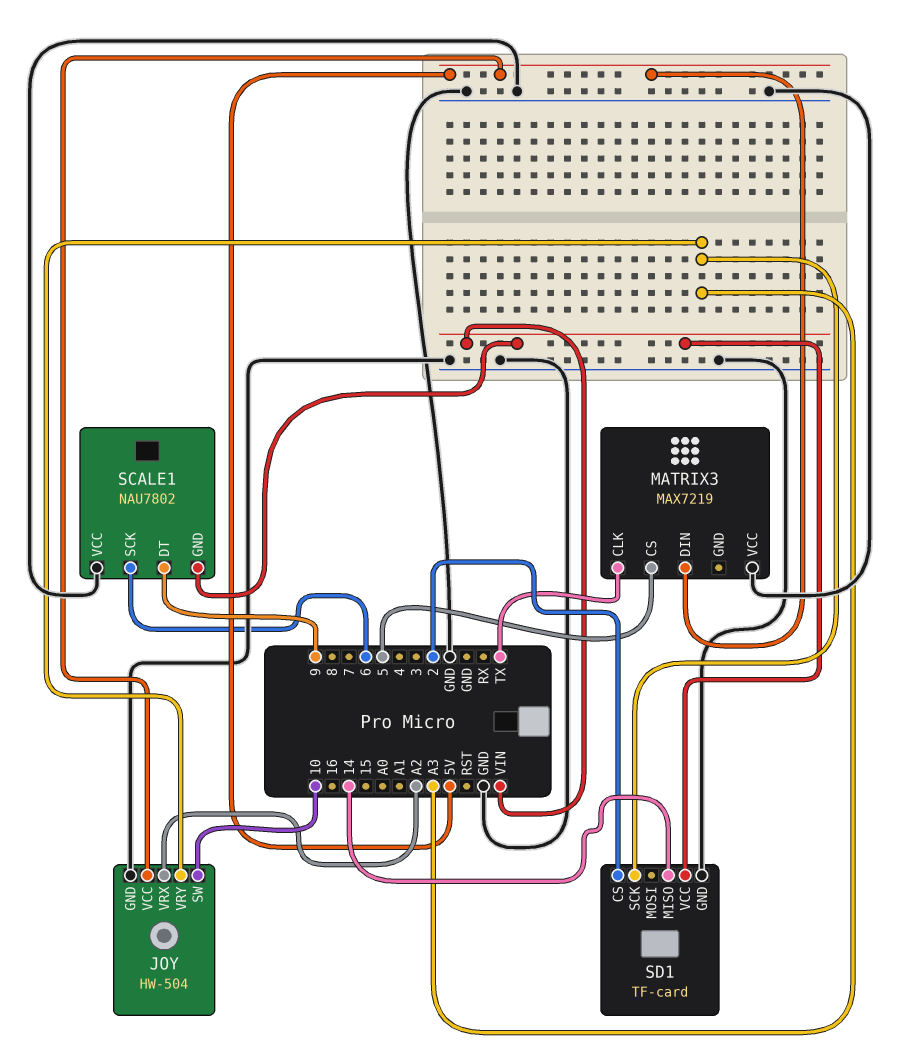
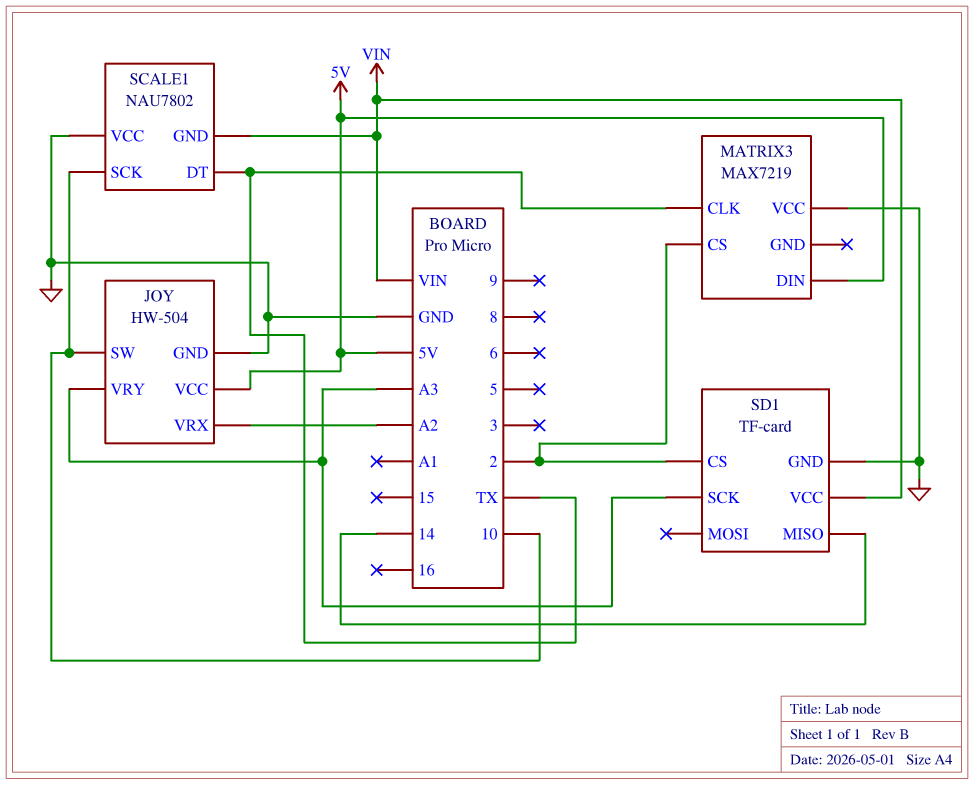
MATRIX3 pin CS: 5 -> 2
SCALE1 pin DT: 9 -> TX
SCALE1 pin SCK: 6 -> 10

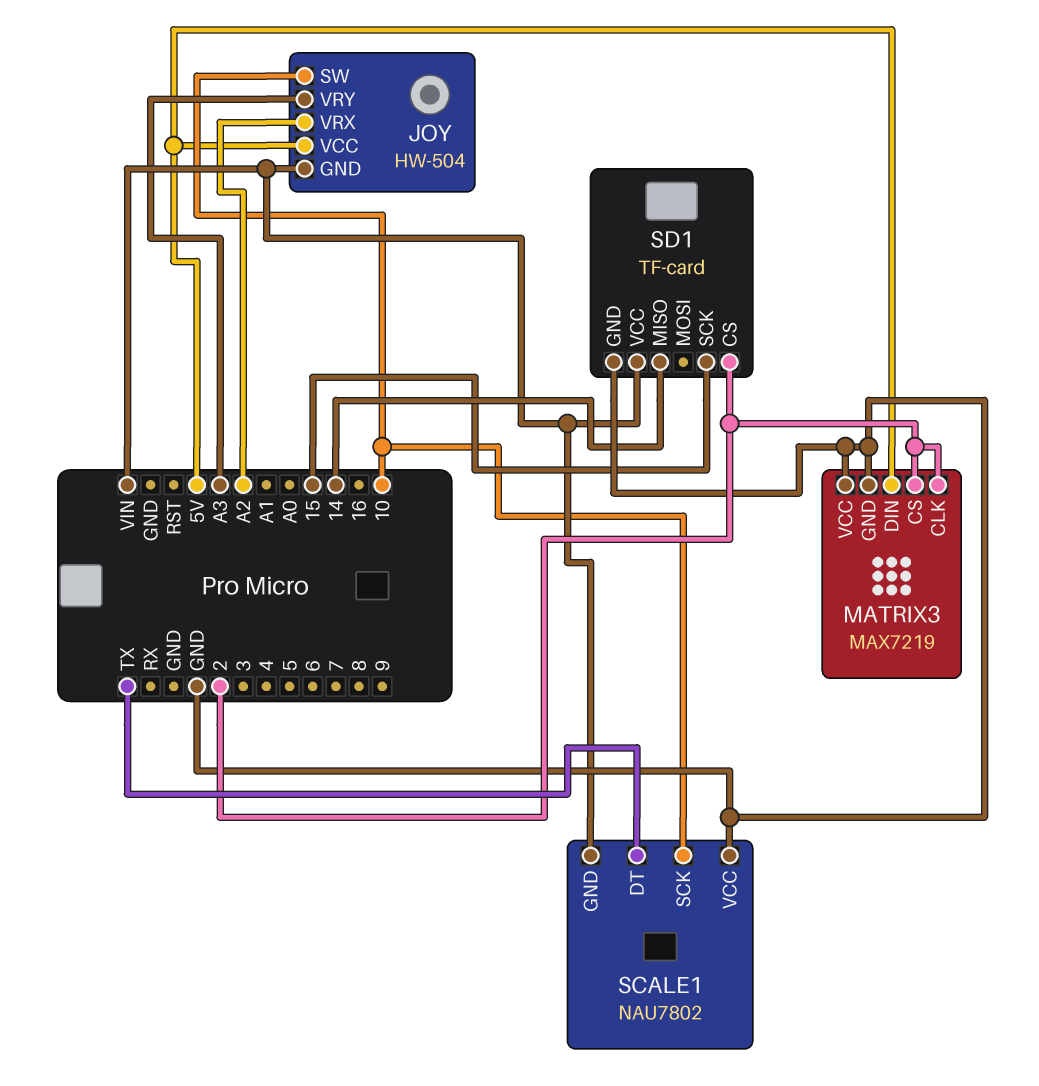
JOY pin GND: GND -> VIN
MATRIX3 pin CLK: TX -> 2
MATRIX3 pin GND: none -> GND
SD1 pin SCK: A3 -> 15

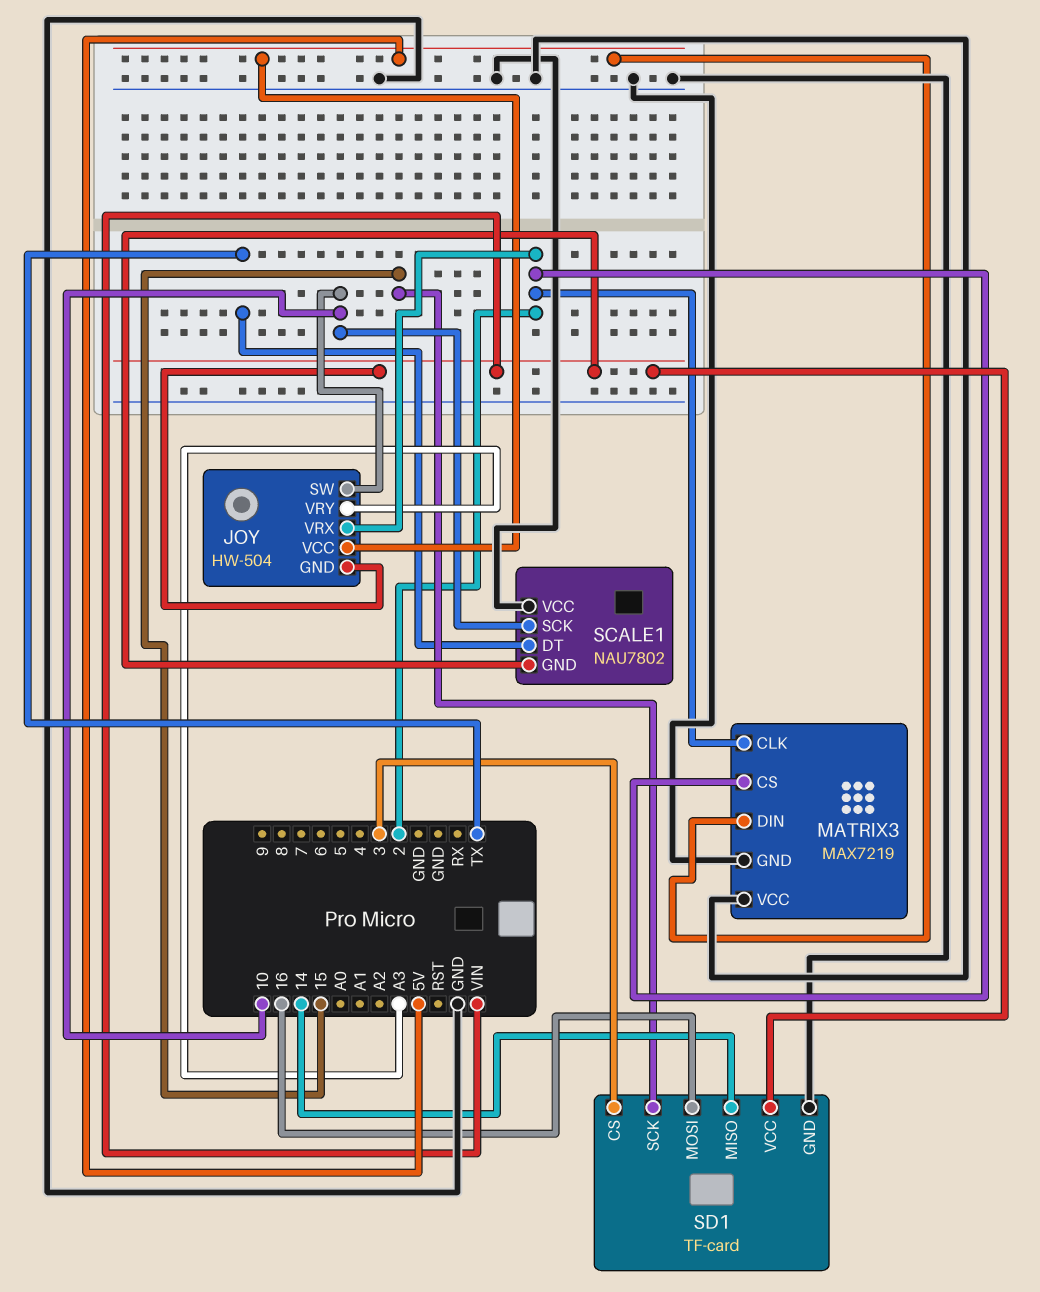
JOY pin VRX: A2 -> 2
SD1 pin CS: 2 -> 3
SD1 pin MOSI: none -> 16

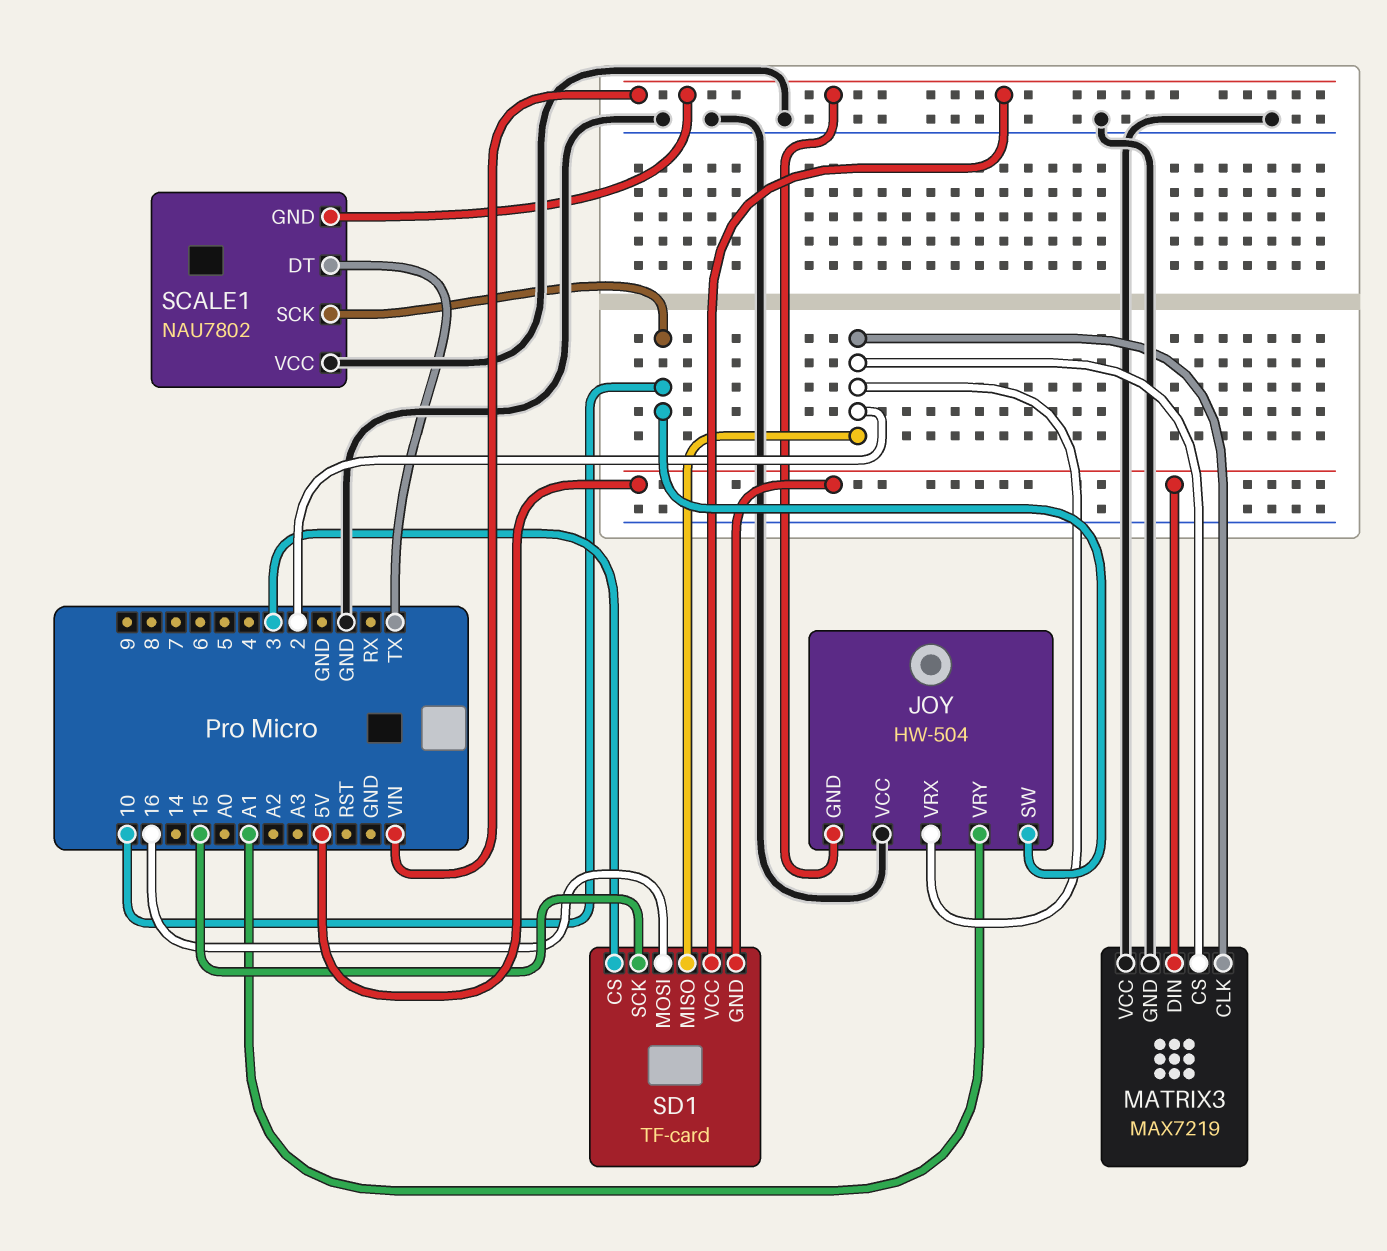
JOY pin VCC: 5V -> GND
JOY pin VRY: A3 -> A1
SD1 pin GND: GND -> 5V
SD1 pin MISO: 14 -> 2

